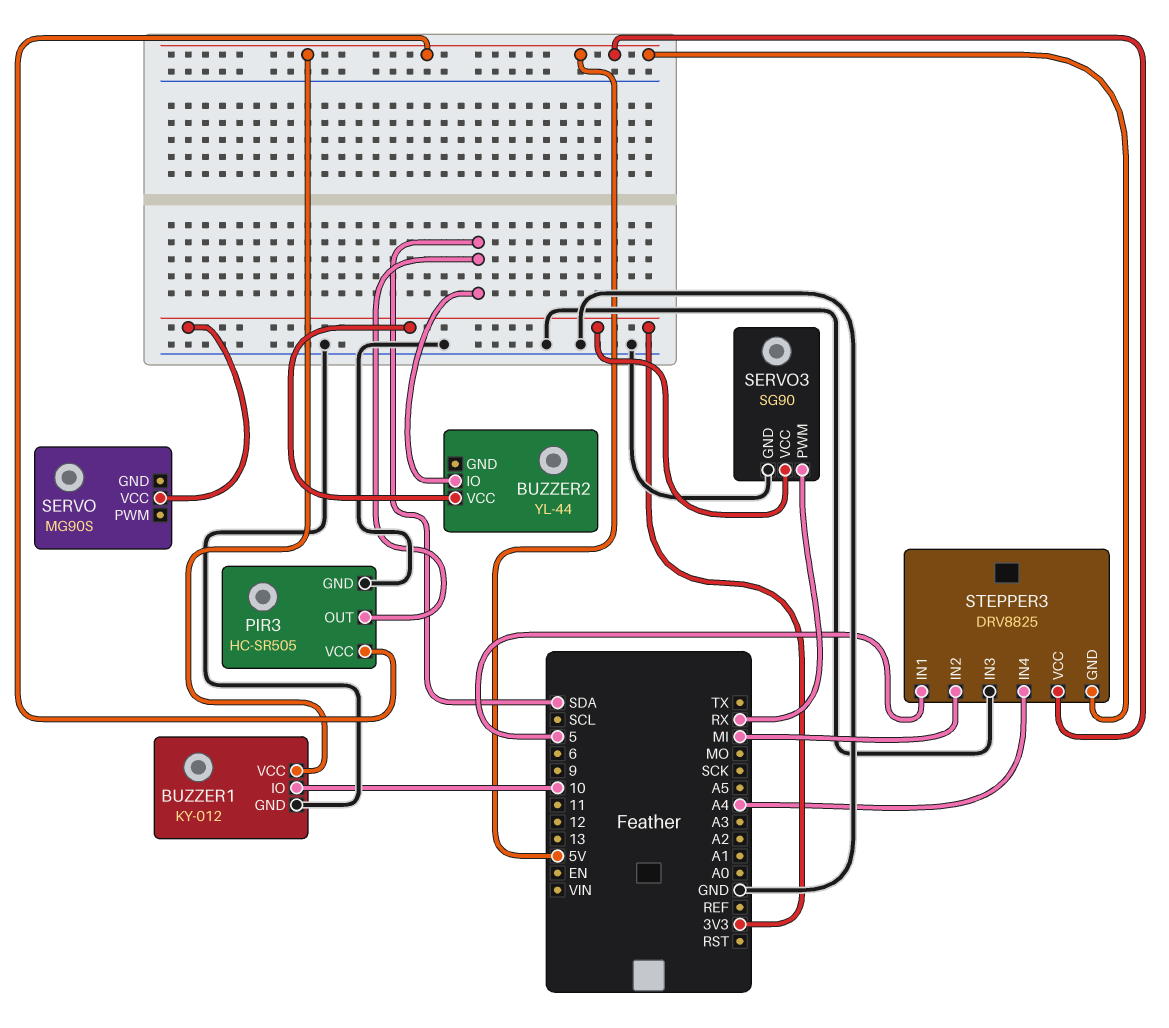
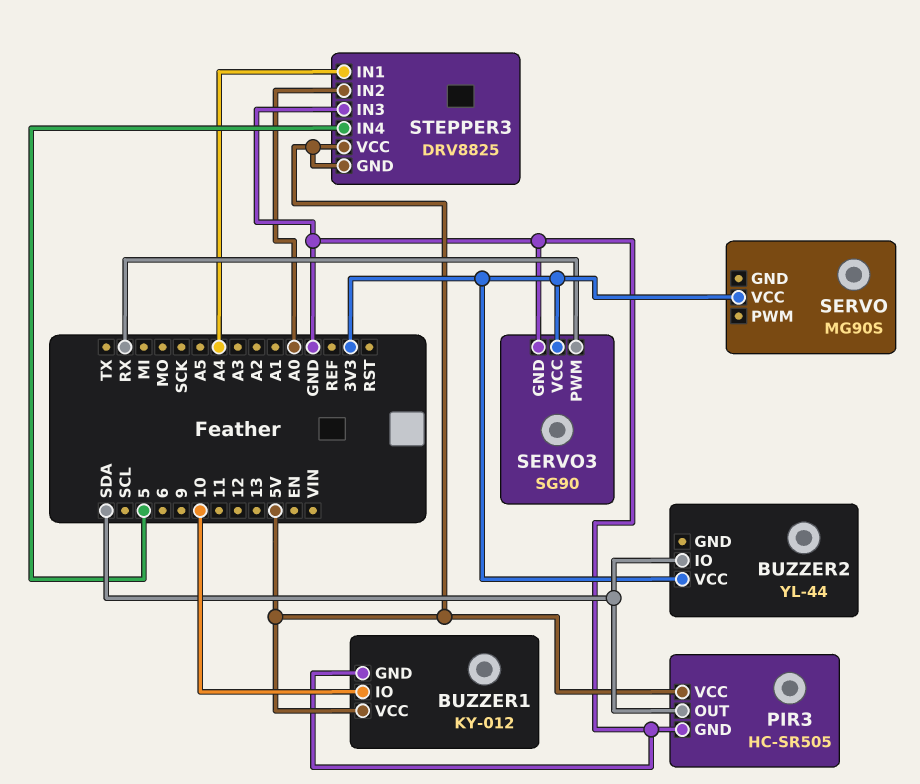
STEPPER3 pin IN1: 5 -> A4
STEPPER3 pin IN2: MI -> A0
STEPPER3 pin IN4: A4 -> 5

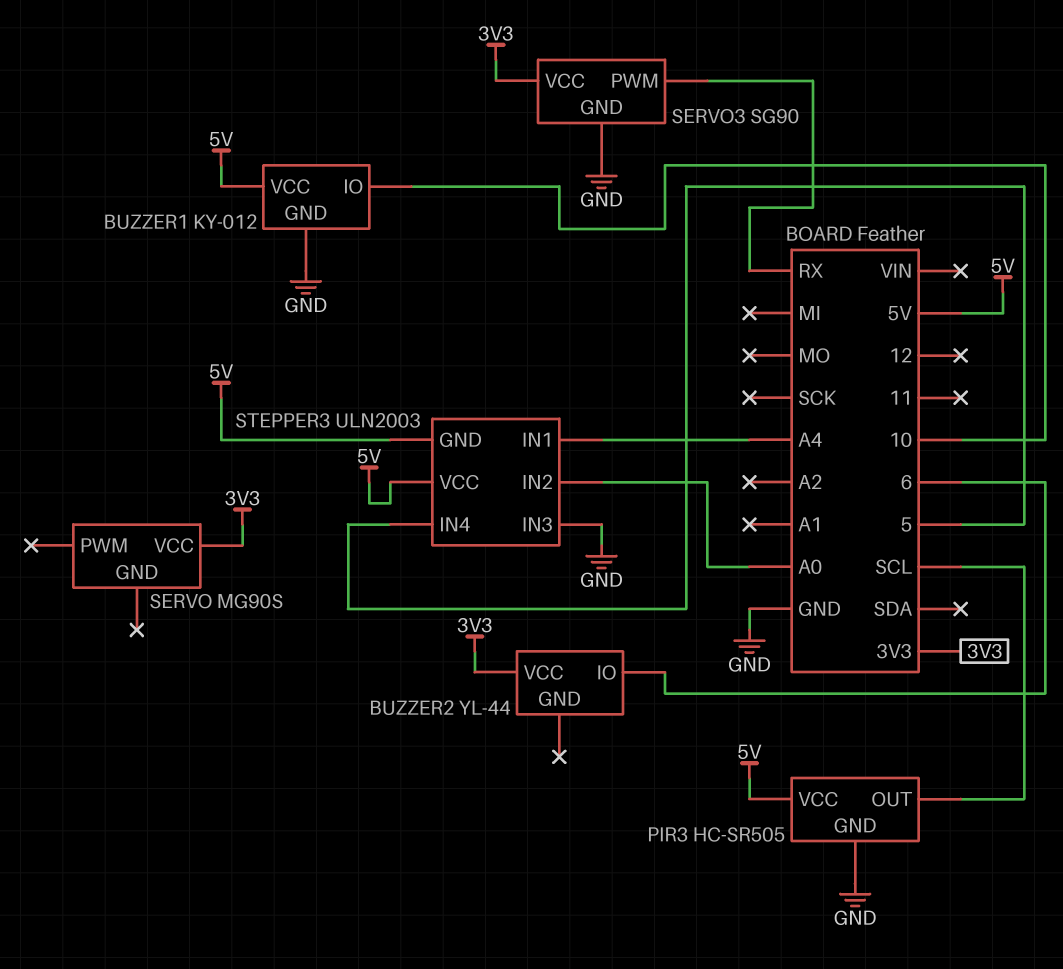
BUZZER2 pin IO: SDA -> 6
PIR3 pin OUT: SDA -> SCL
STEPPER3: DRV8825 -> ULN2003

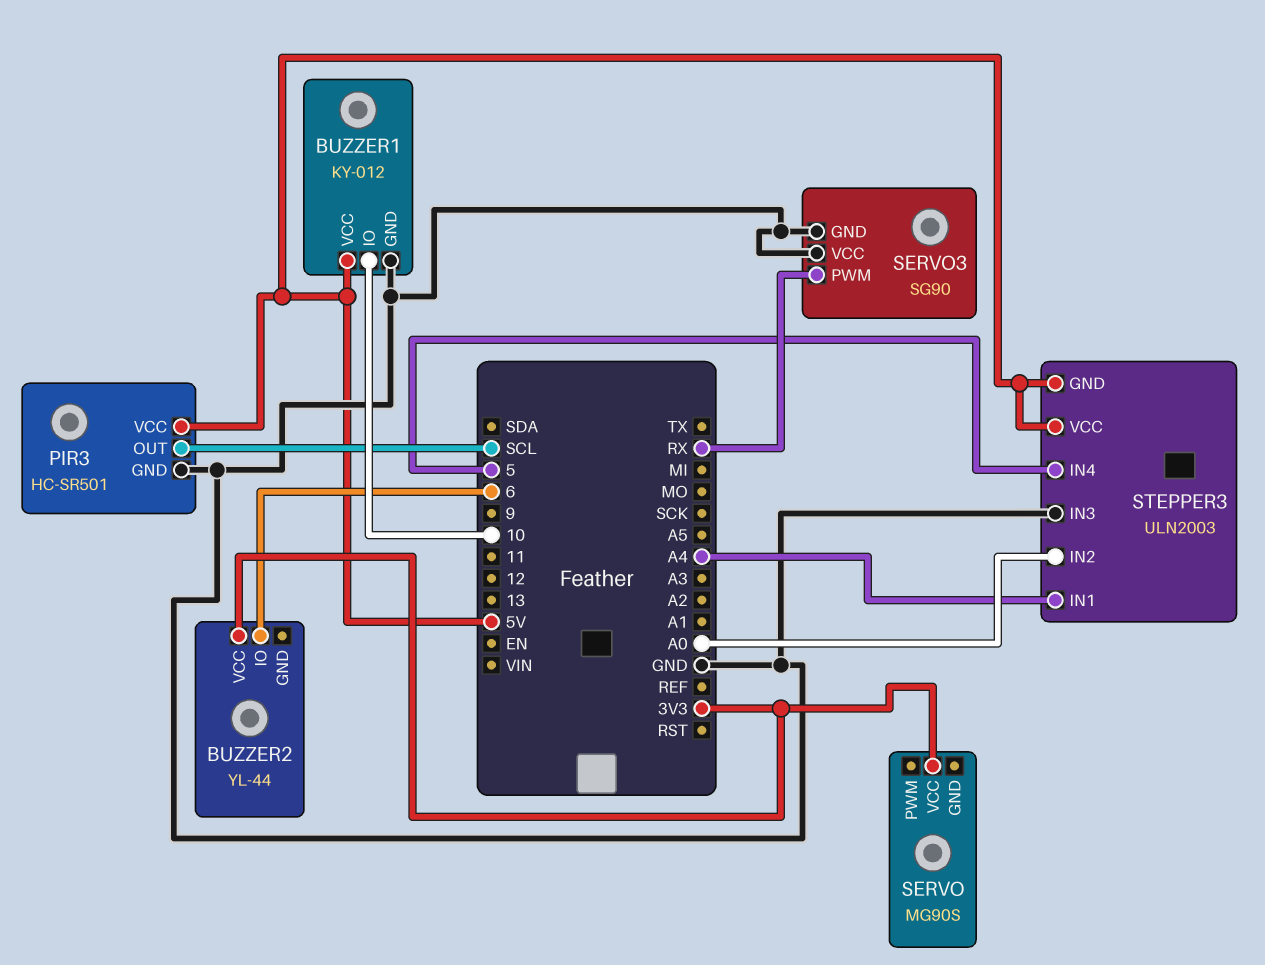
PIR3: HC-SR505 -> HC-SR501
SERVO3 pin VCC: 3V3 -> GND

